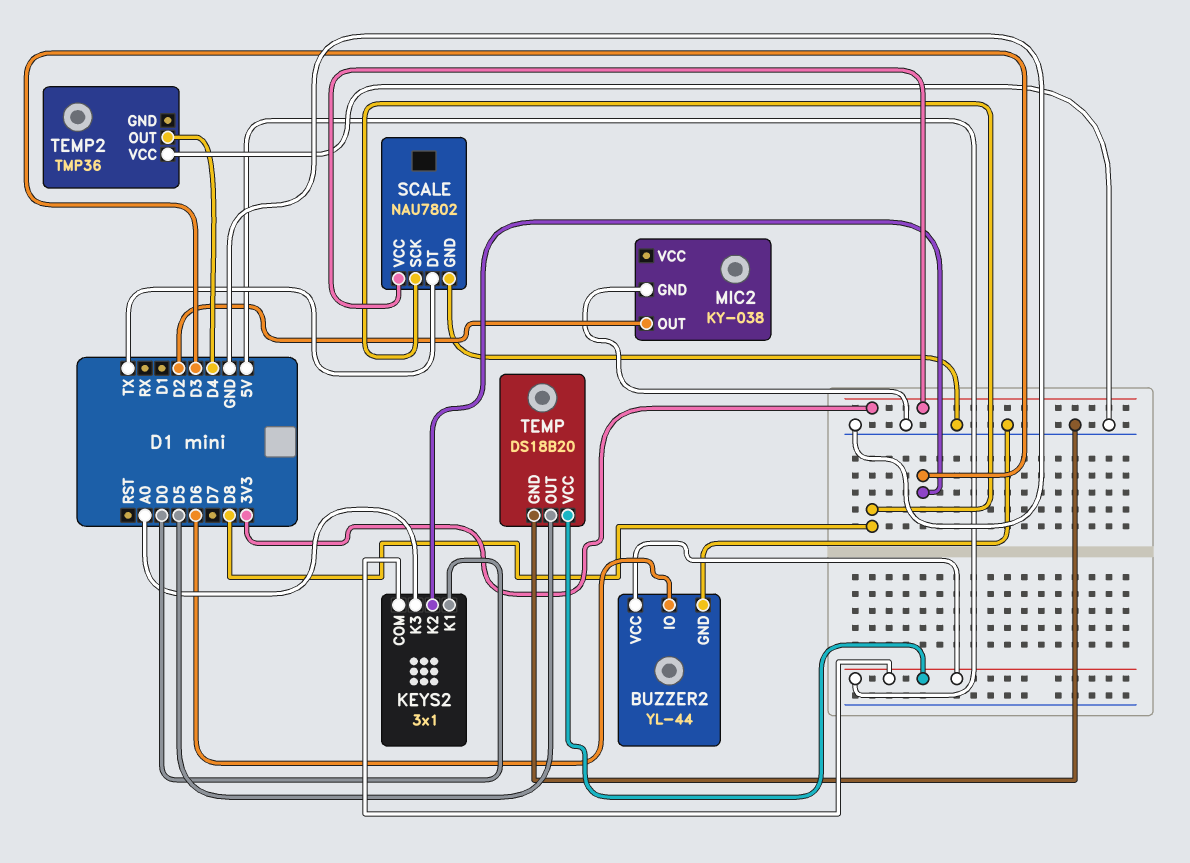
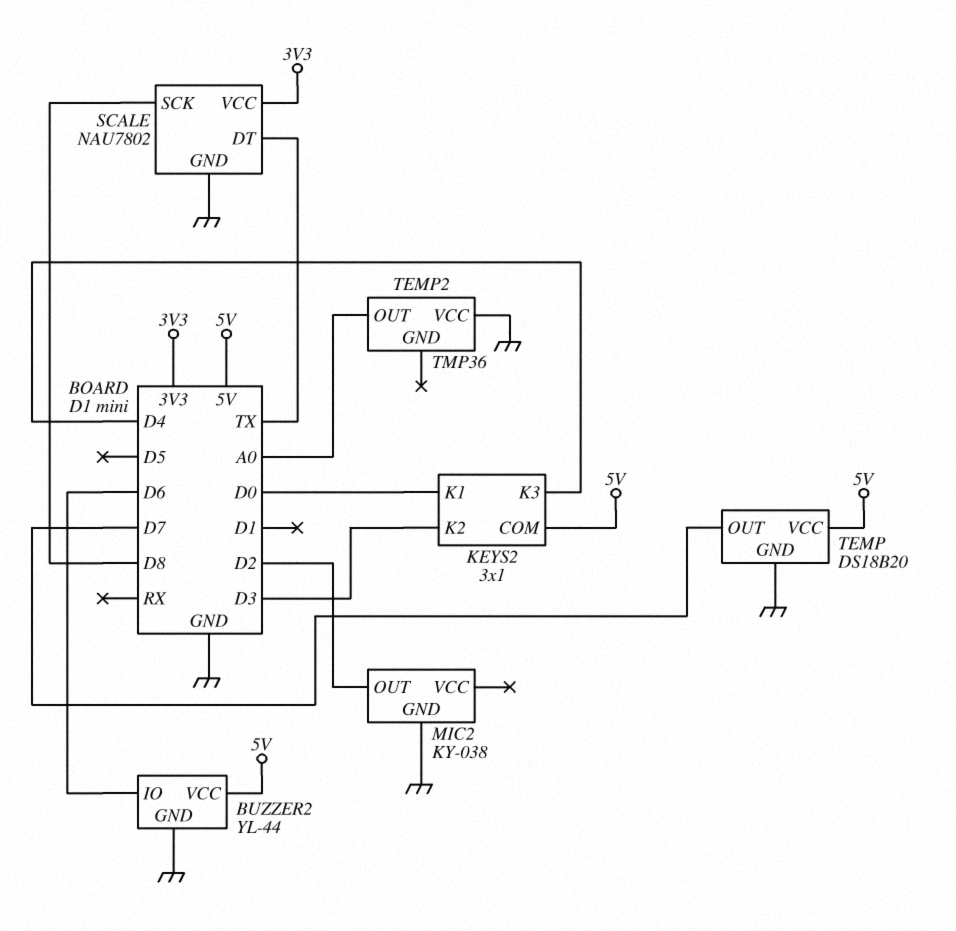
KEYS2 pin K3: A0 -> D4
TEMP pin OUT: D5 -> D7
TEMP2 pin OUT: D4 -> A0

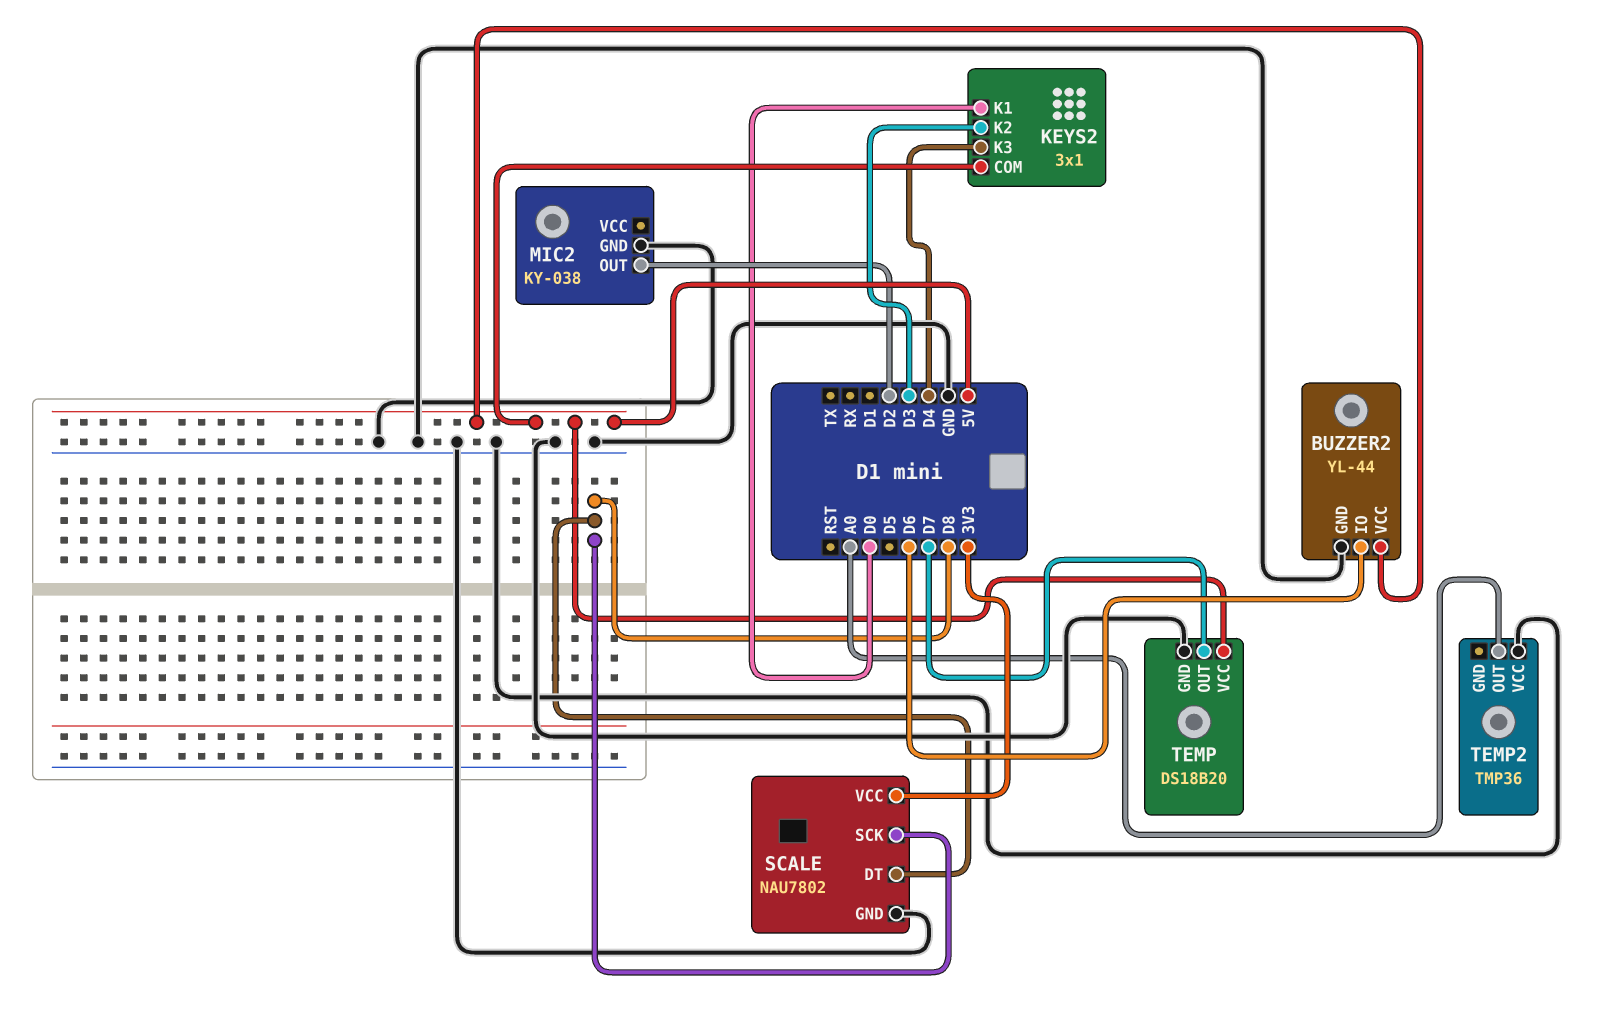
SCALE pin DT: TX -> D8

